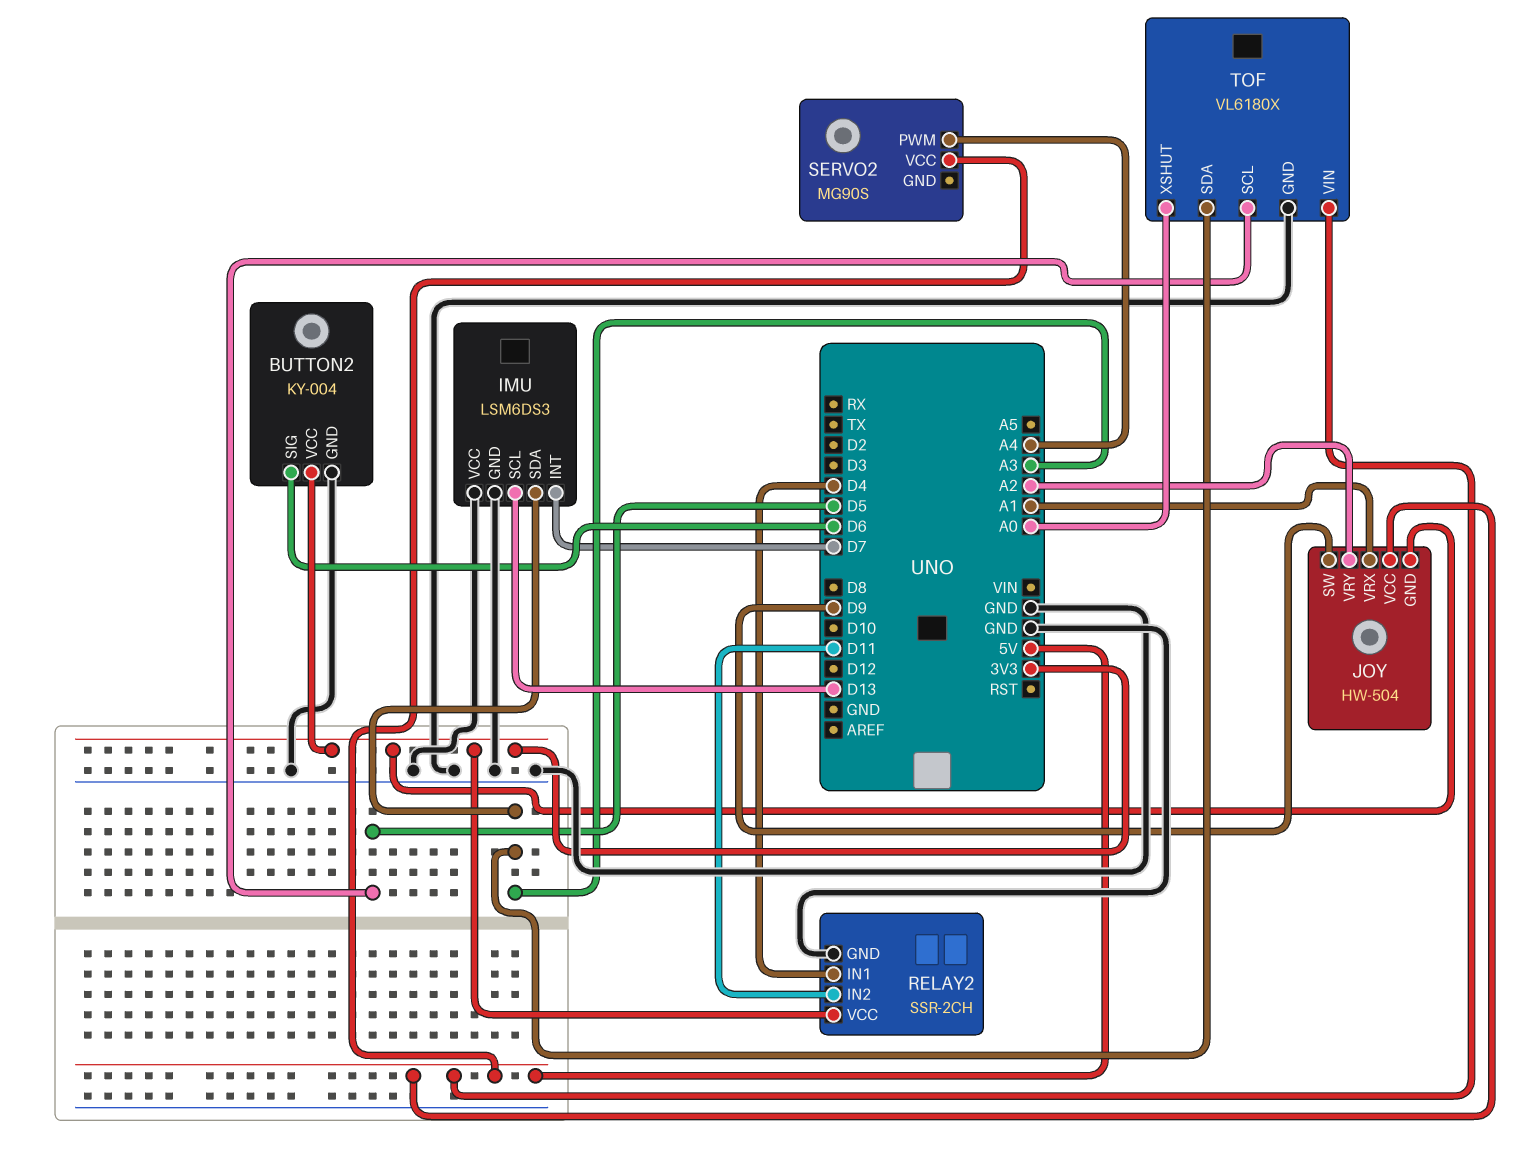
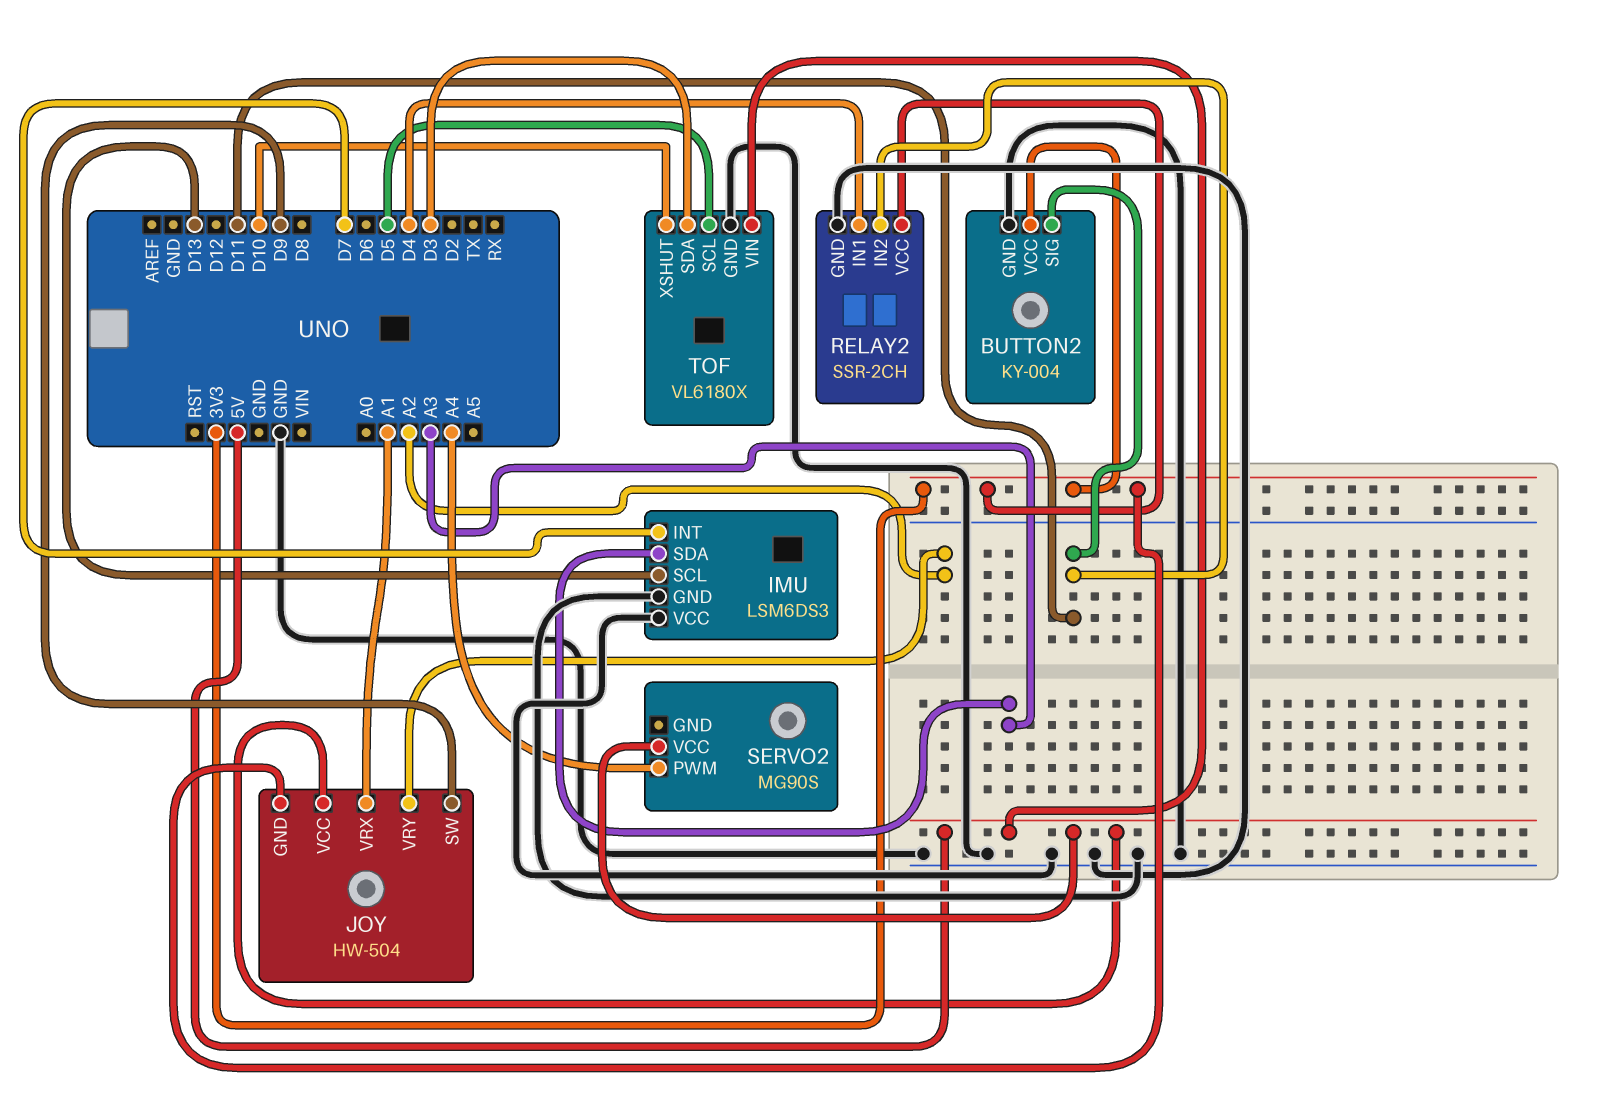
BUTTON2 pin SIG: D6 -> D11
TOF pin SDA: A3 -> D3
TOF pin XSHUT: A0 -> D10

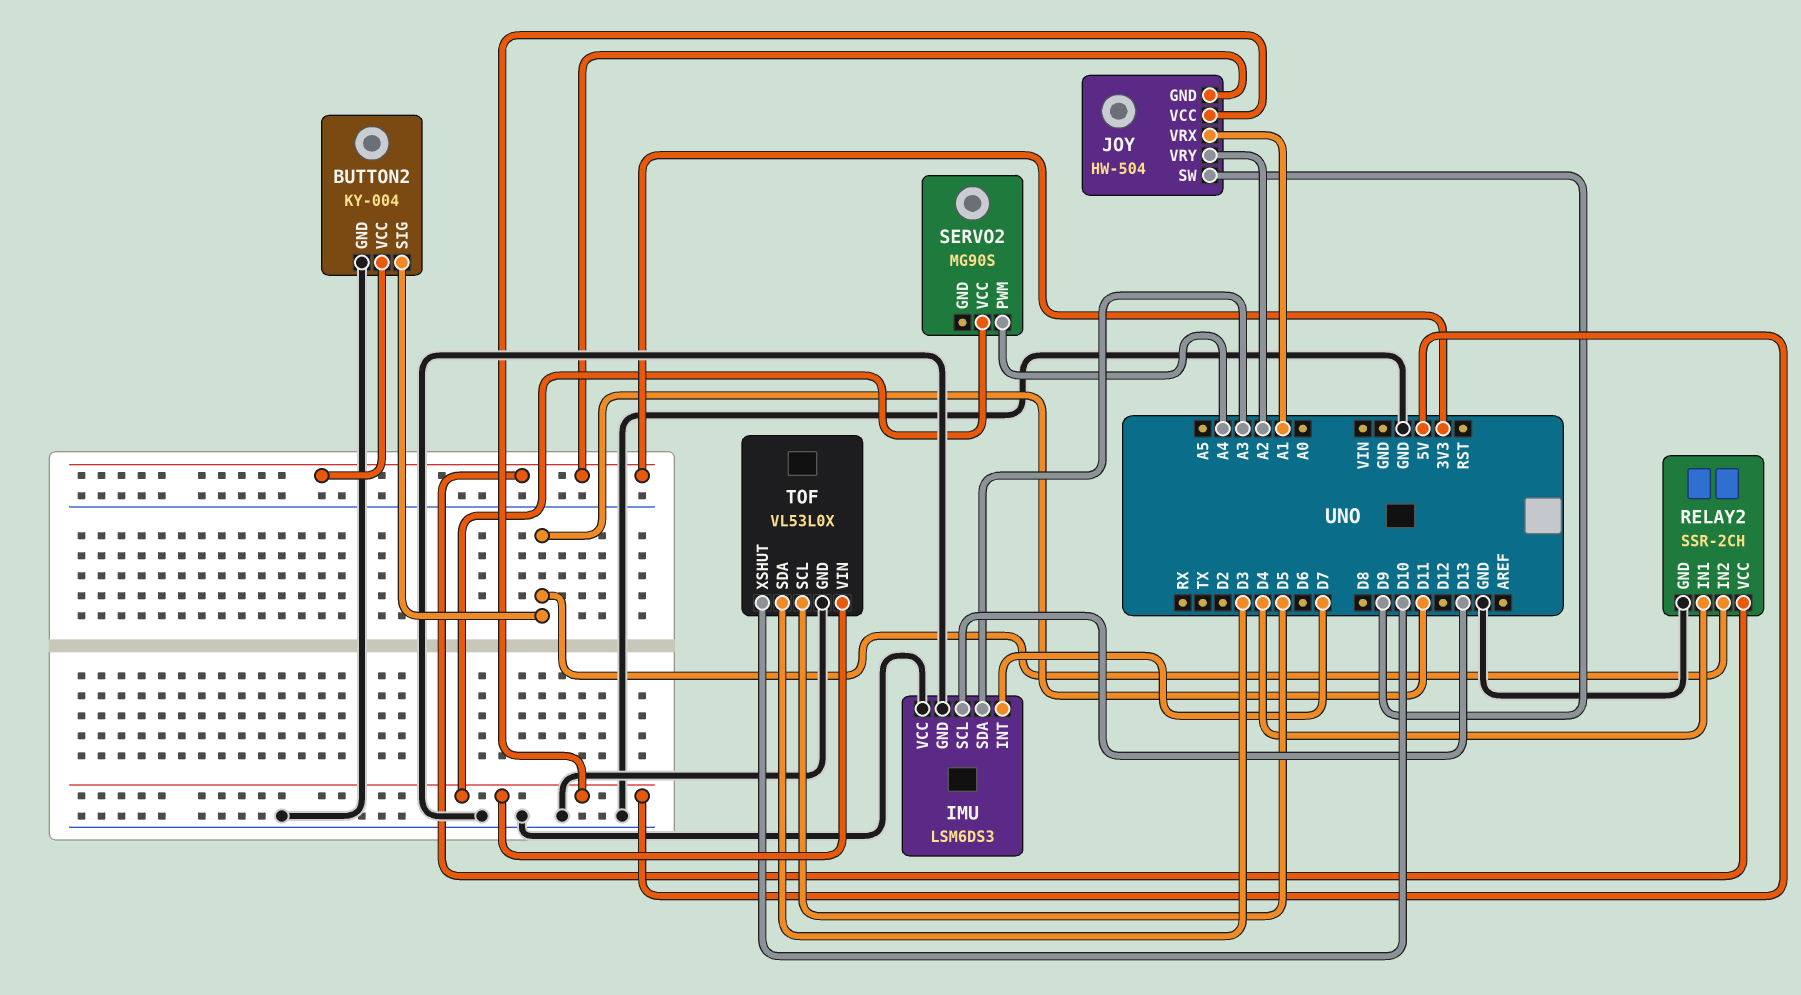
TOF: VL6180X -> VL53L0X

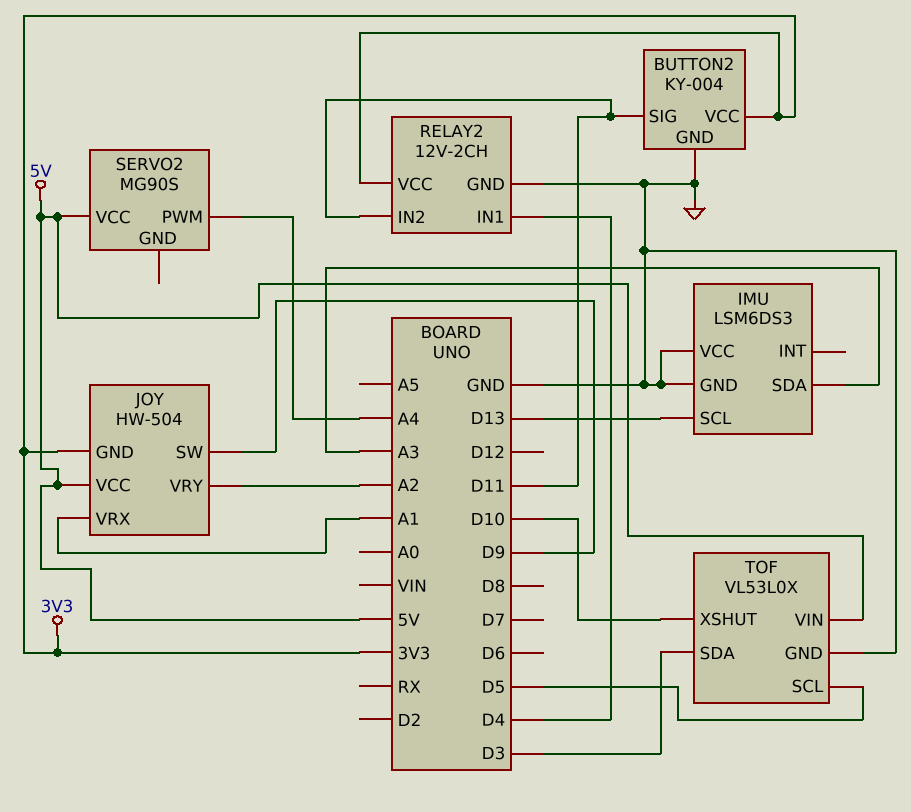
IMU pin INT: D7 -> none
RELAY2: SSR-2CH -> 12V-2CH

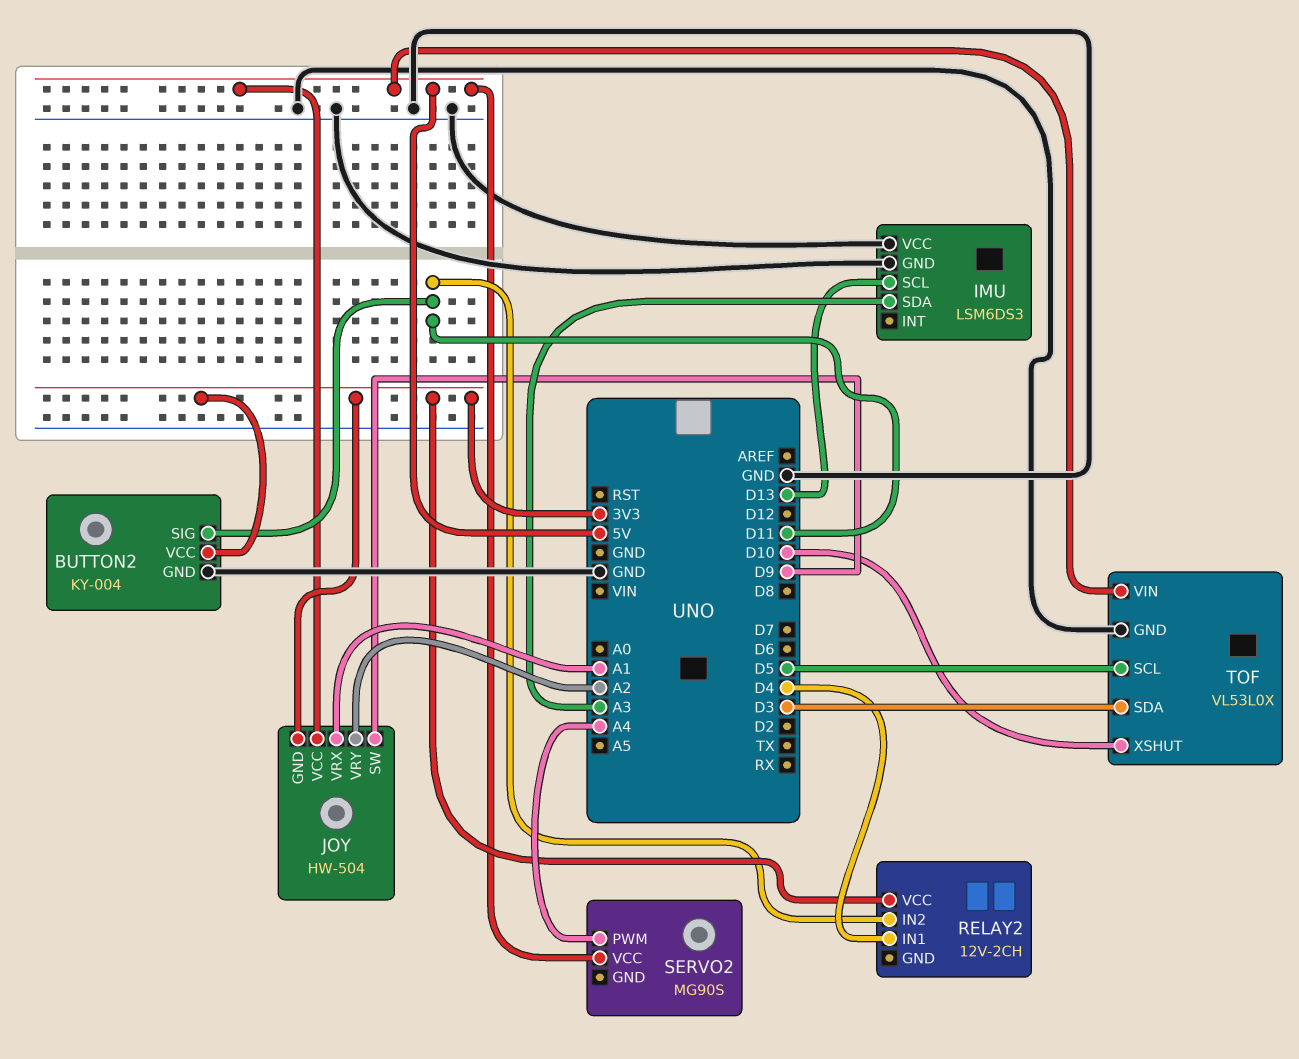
RELAY2 pin GND: GND -> none

